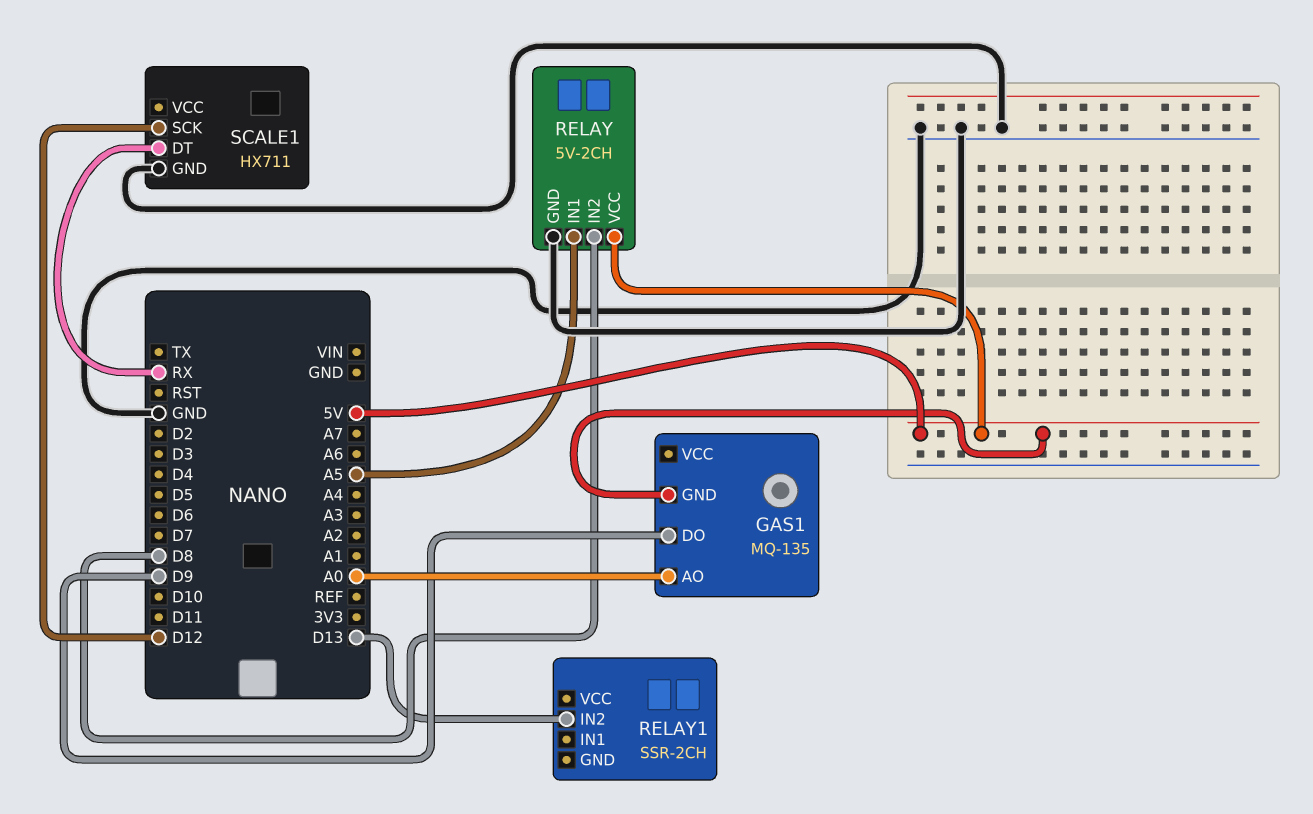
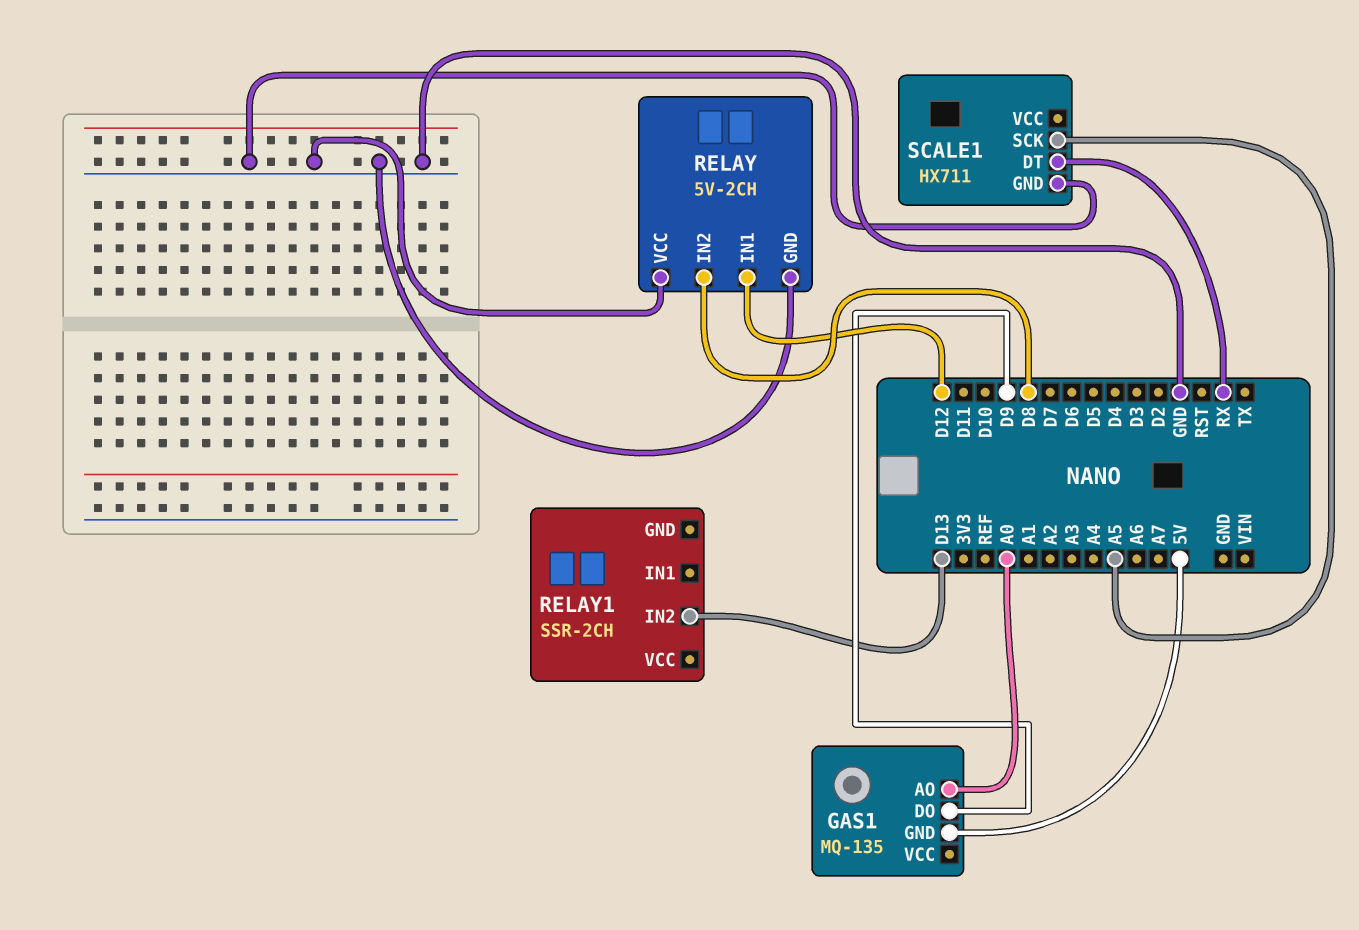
RELAY pin IN1: A5 -> D12
RELAY pin VCC: 5V -> GND
SCALE1 pin SCK: D12 -> A5

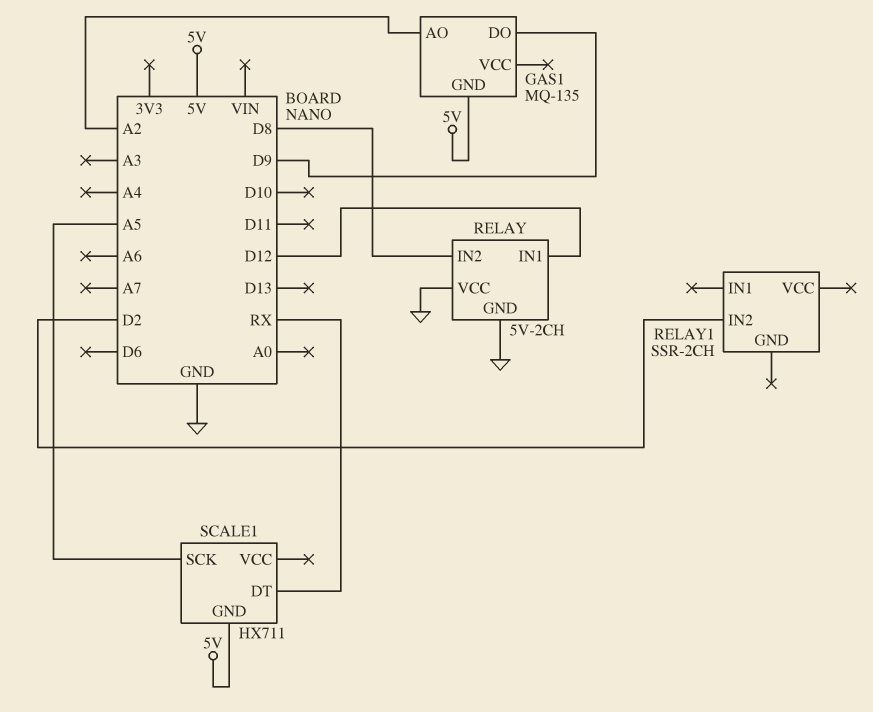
GAS1 pin AO: A0 -> A2
RELAY1 pin IN2: D13 -> D2
SCALE1 pin GND: GND -> 5V

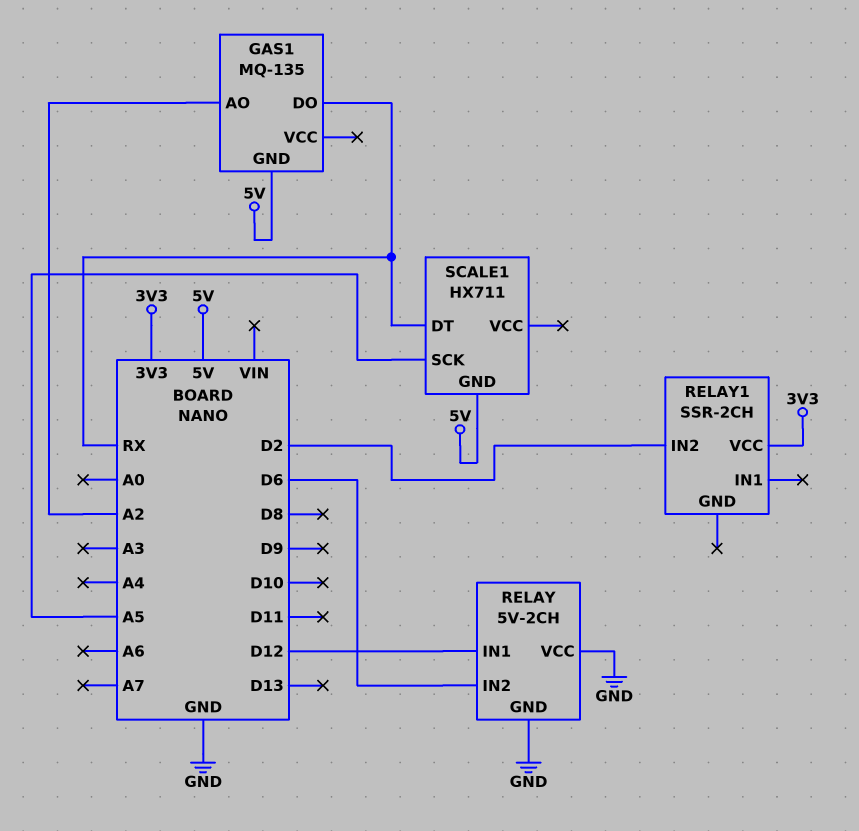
GAS1 pin DO: D9 -> RX
RELAY pin IN2: D8 -> D6
RELAY1 pin VCC: none -> 3V3

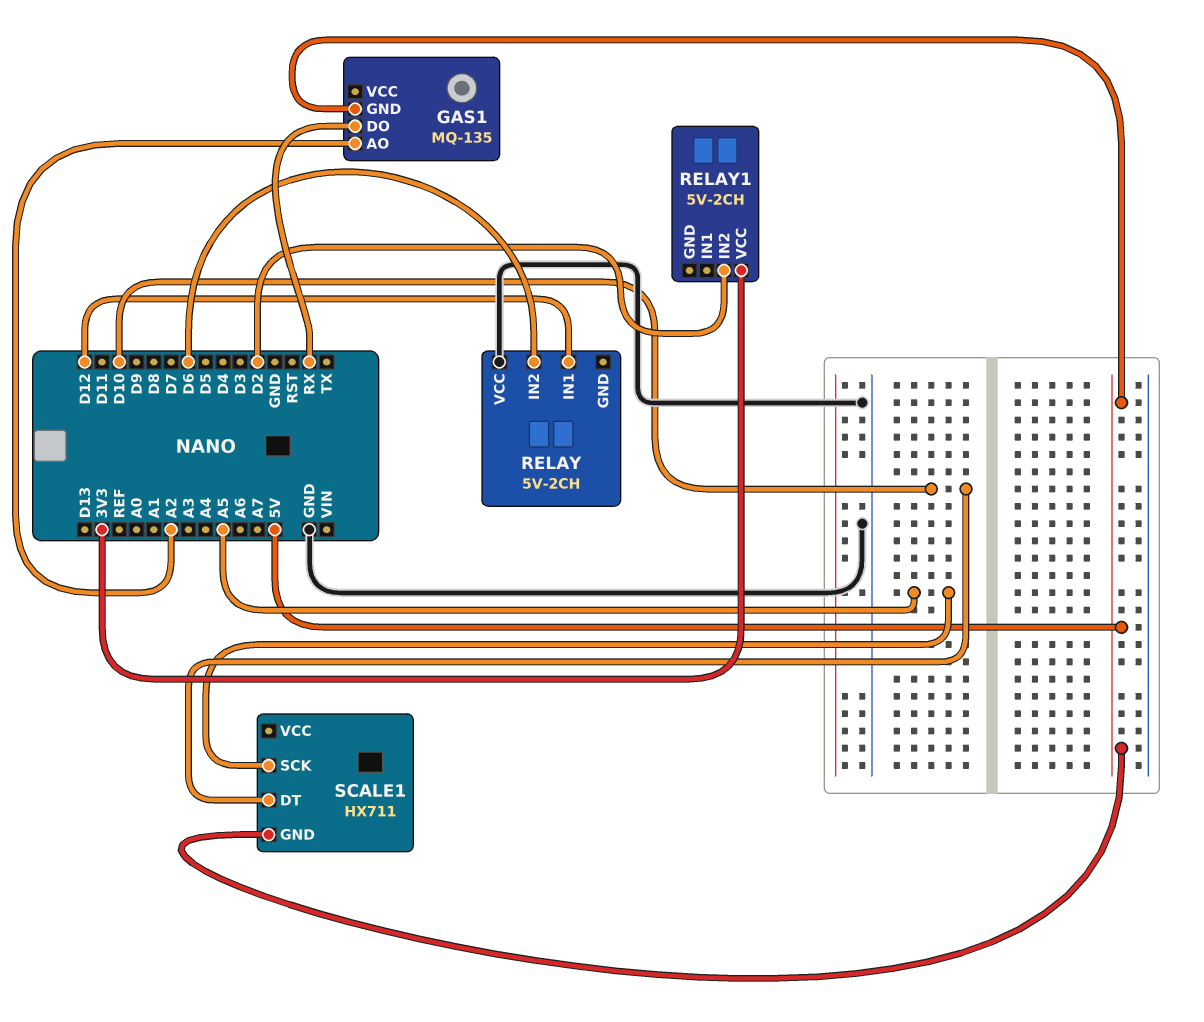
RELAY pin GND: GND -> none
RELAY1: SSR-2CH -> 5V-2CH
SCALE1 pin DT: RX -> D10

